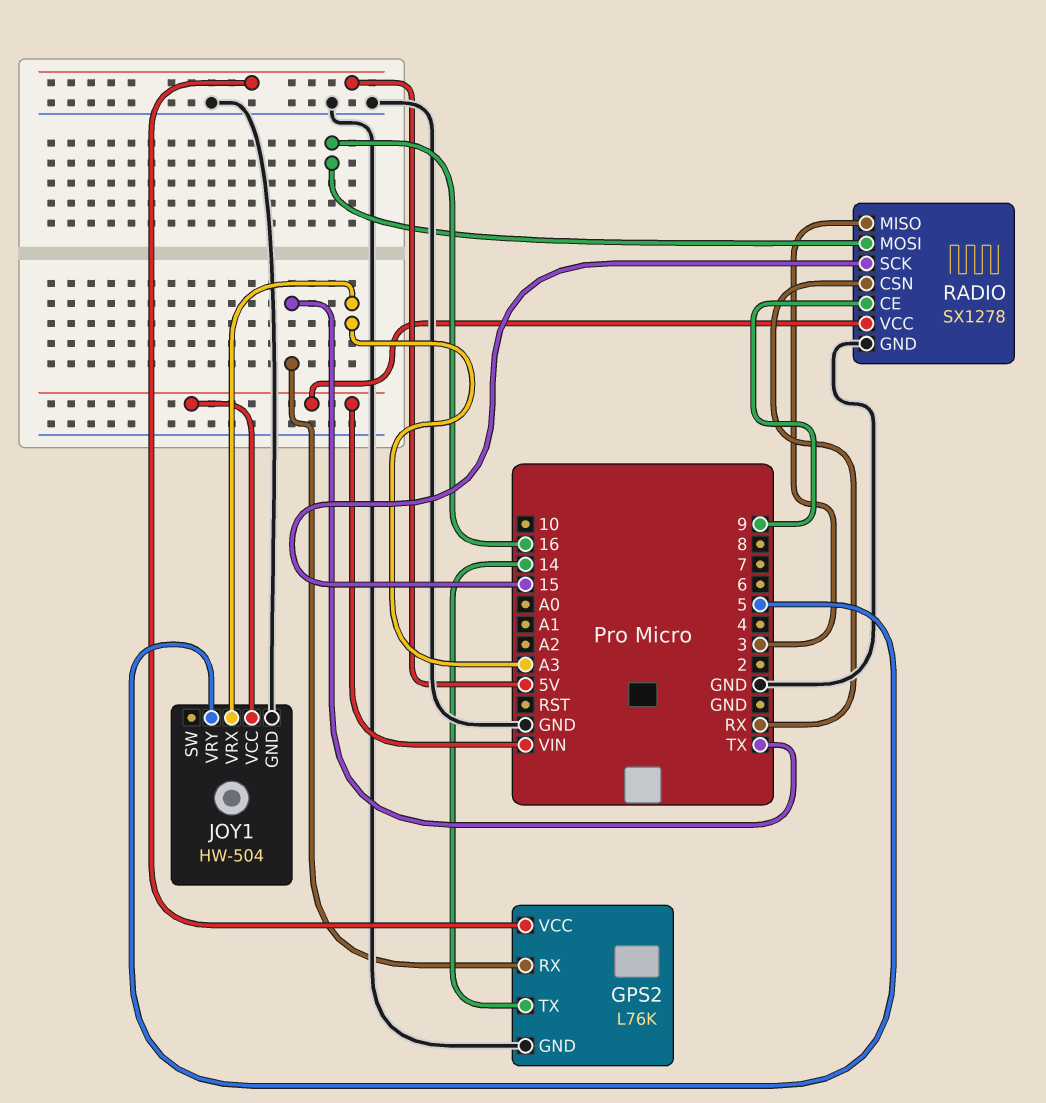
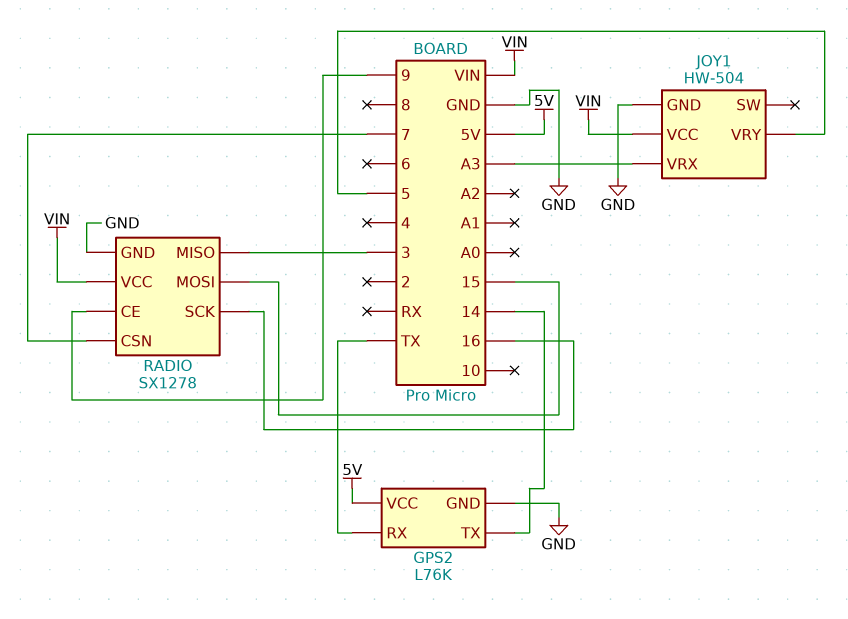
RADIO pin CSN: RX -> 7
RADIO pin MOSI: 16 -> 15
RADIO pin SCK: 15 -> 16

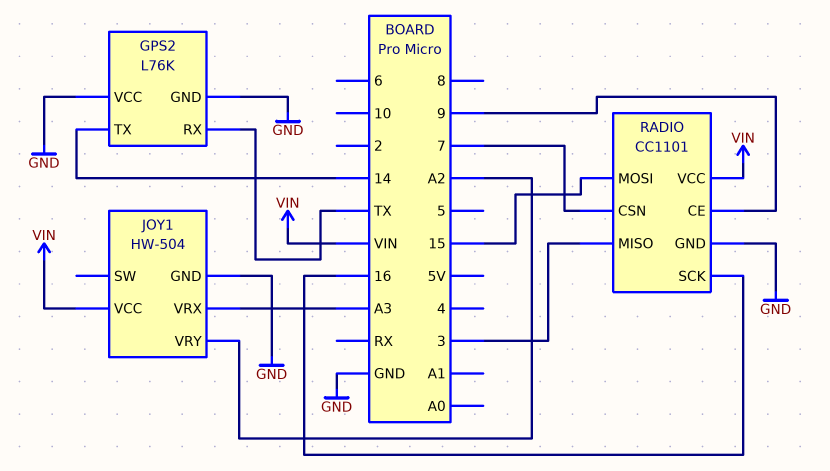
GPS2 pin VCC: 5V -> GND
JOY1 pin VRY: 5 -> A2
RADIO: SX1278 -> CC1101

